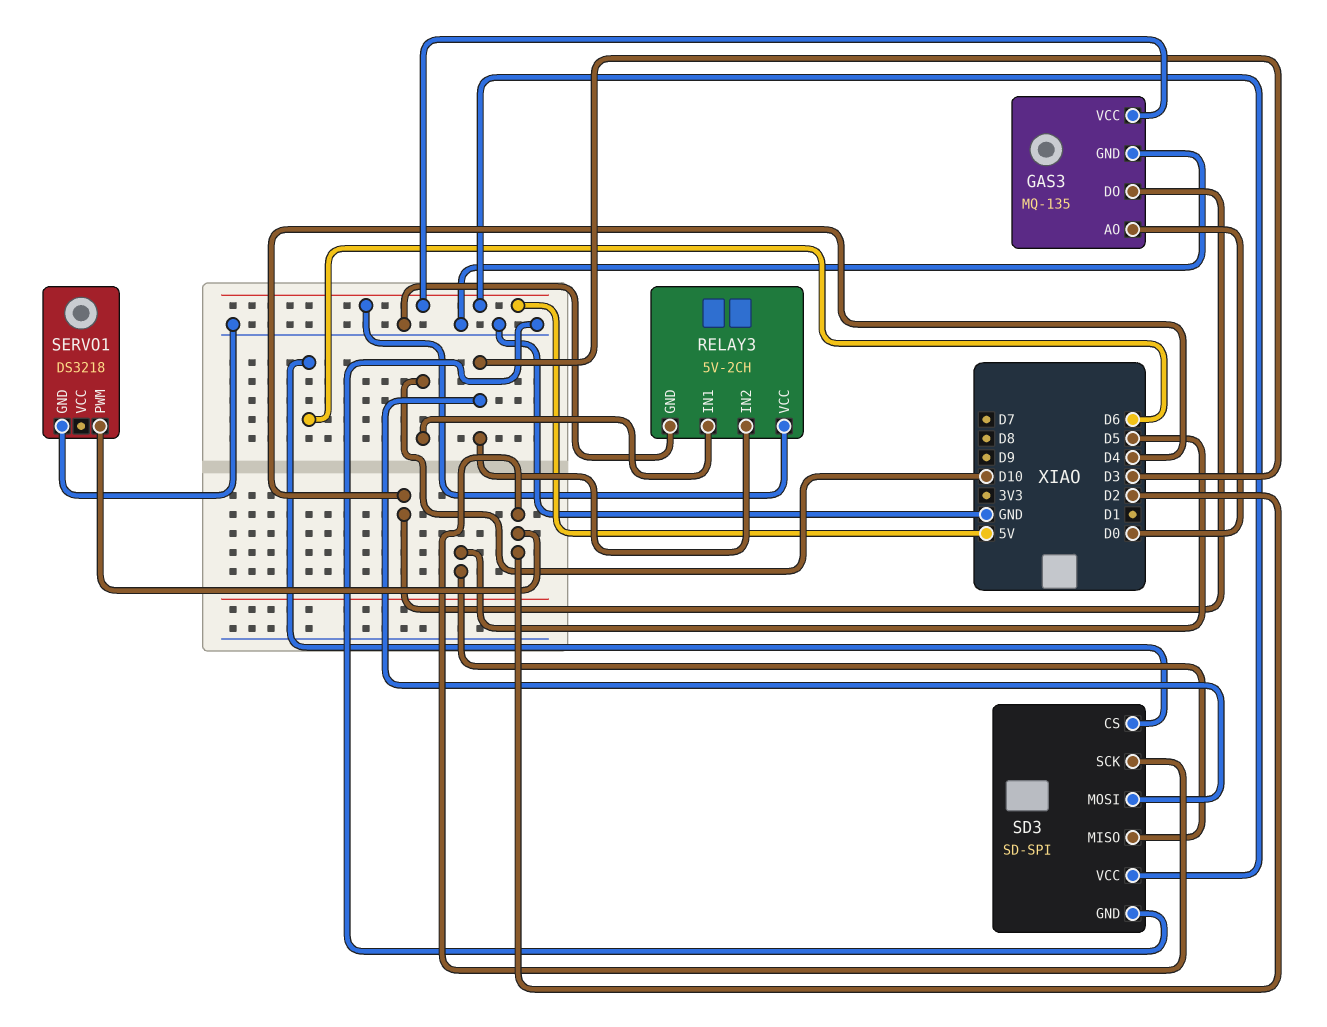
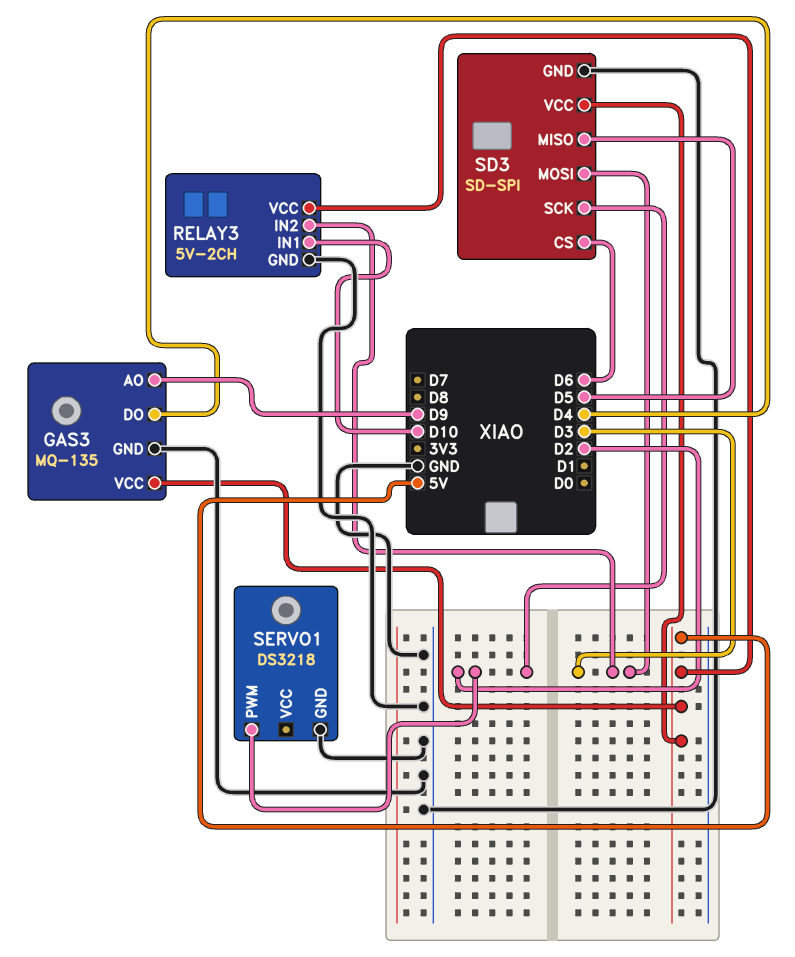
GAS3 pin AO: D0 -> D9

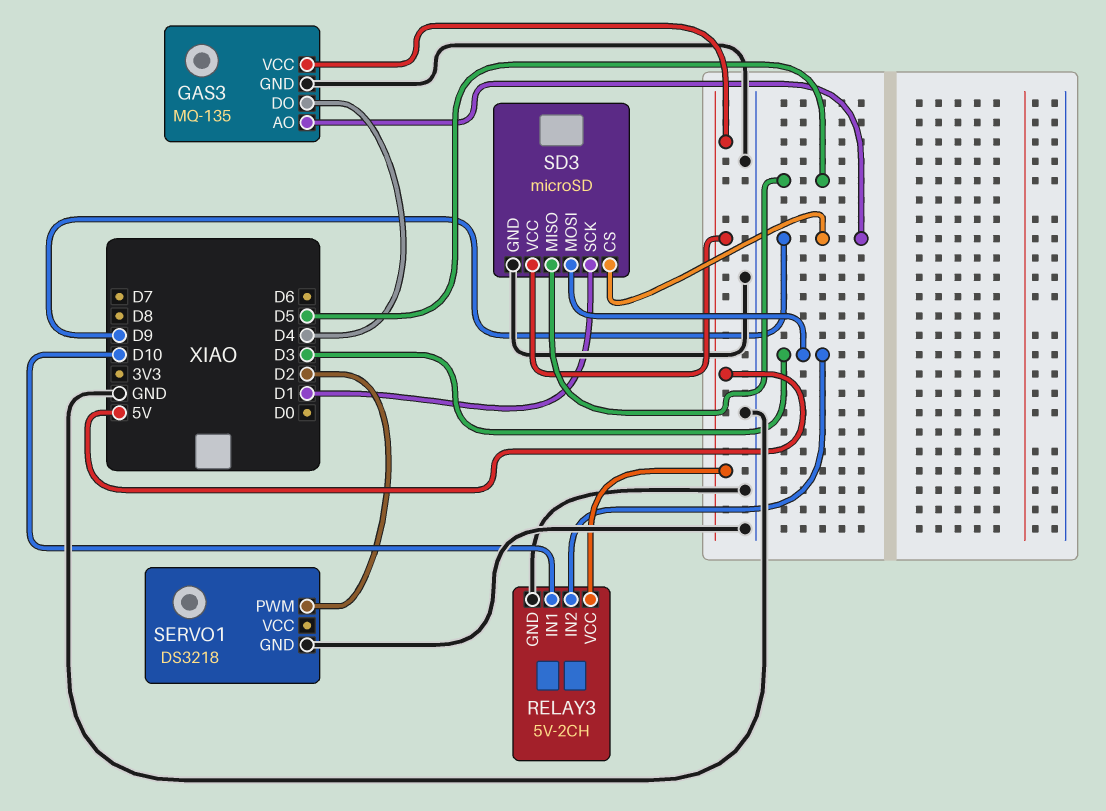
SD3: SD-SPI -> microSD
SD3 pin CS: D6 -> D9
SD3 pin SCK: D2 -> D1

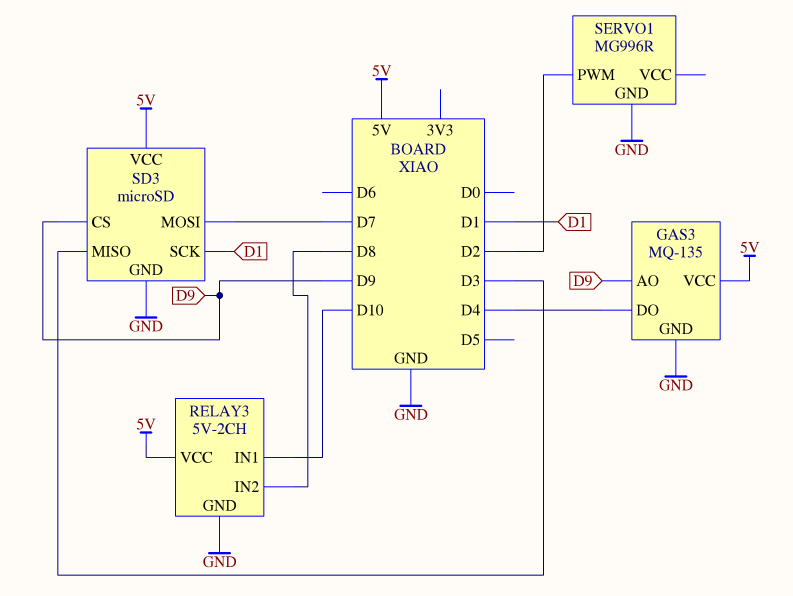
RELAY3 pin IN2: D3 -> D8
SD3 pin MISO: D5 -> D3
SD3 pin MOSI: D3 -> D7
SERVO1: DS3218 -> MG996R

